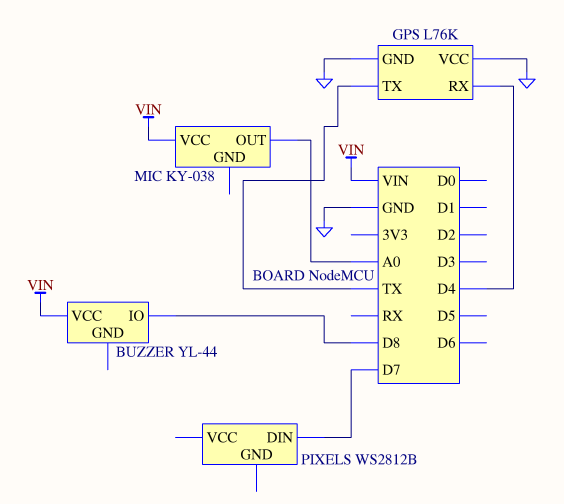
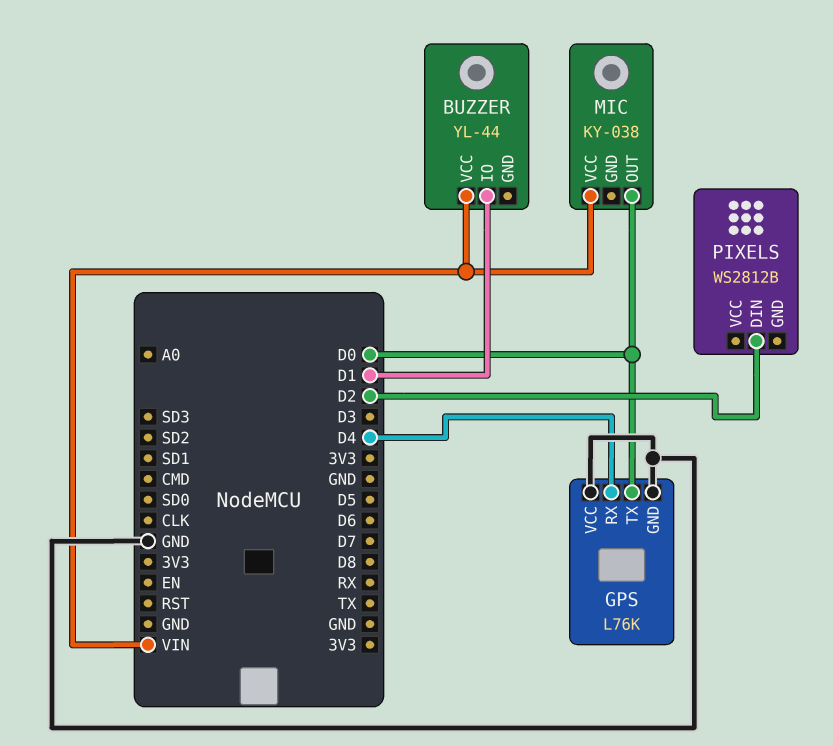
BUZZER pin IO: D8 -> D1
GPS pin TX: TX -> D0
MIC pin OUT: A0 -> D0
PIXELS pin DIN: D7 -> D2

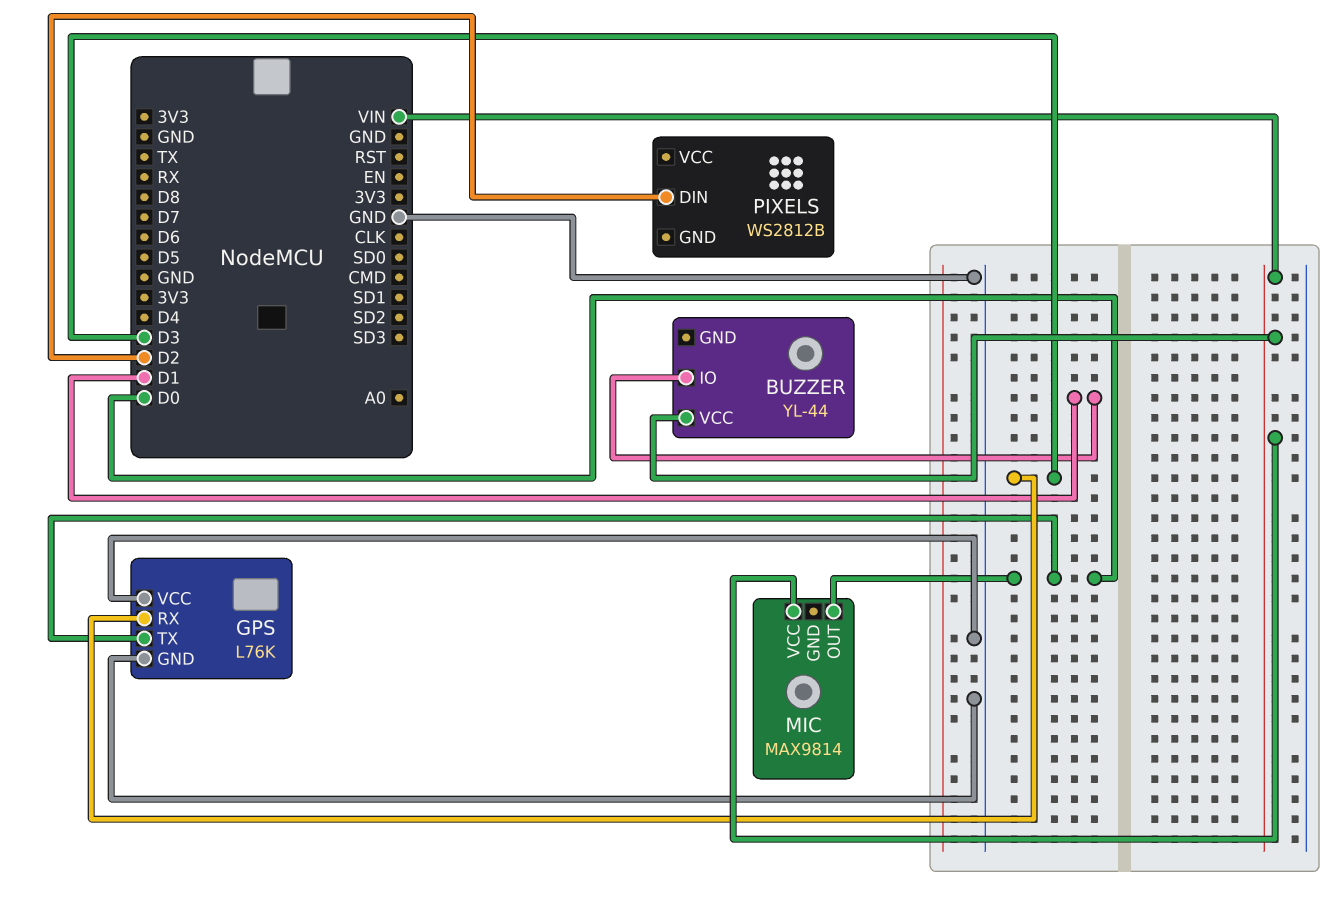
GPS pin RX: D4 -> D3
MIC: KY-038 -> MAX9814

